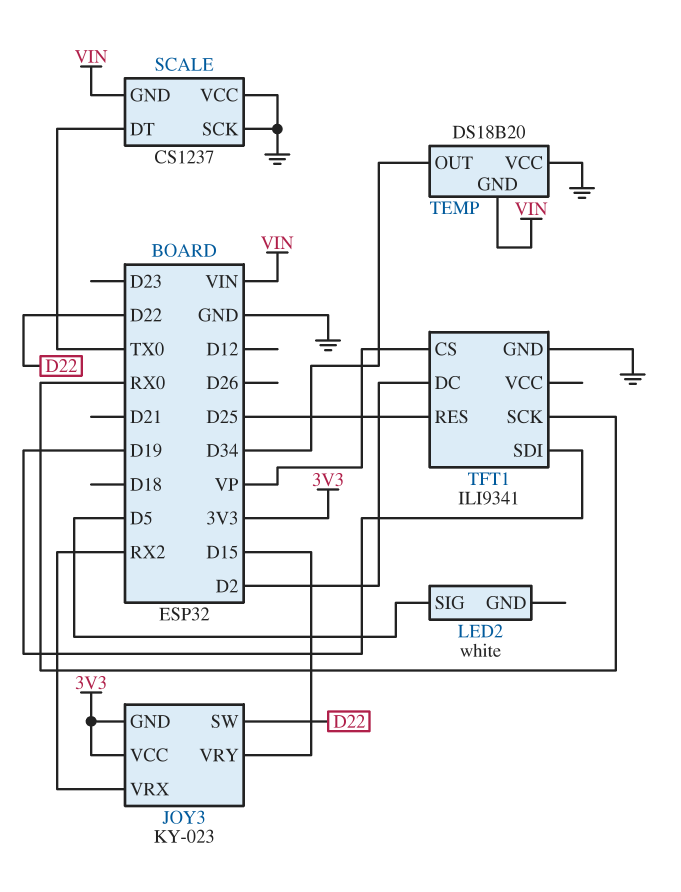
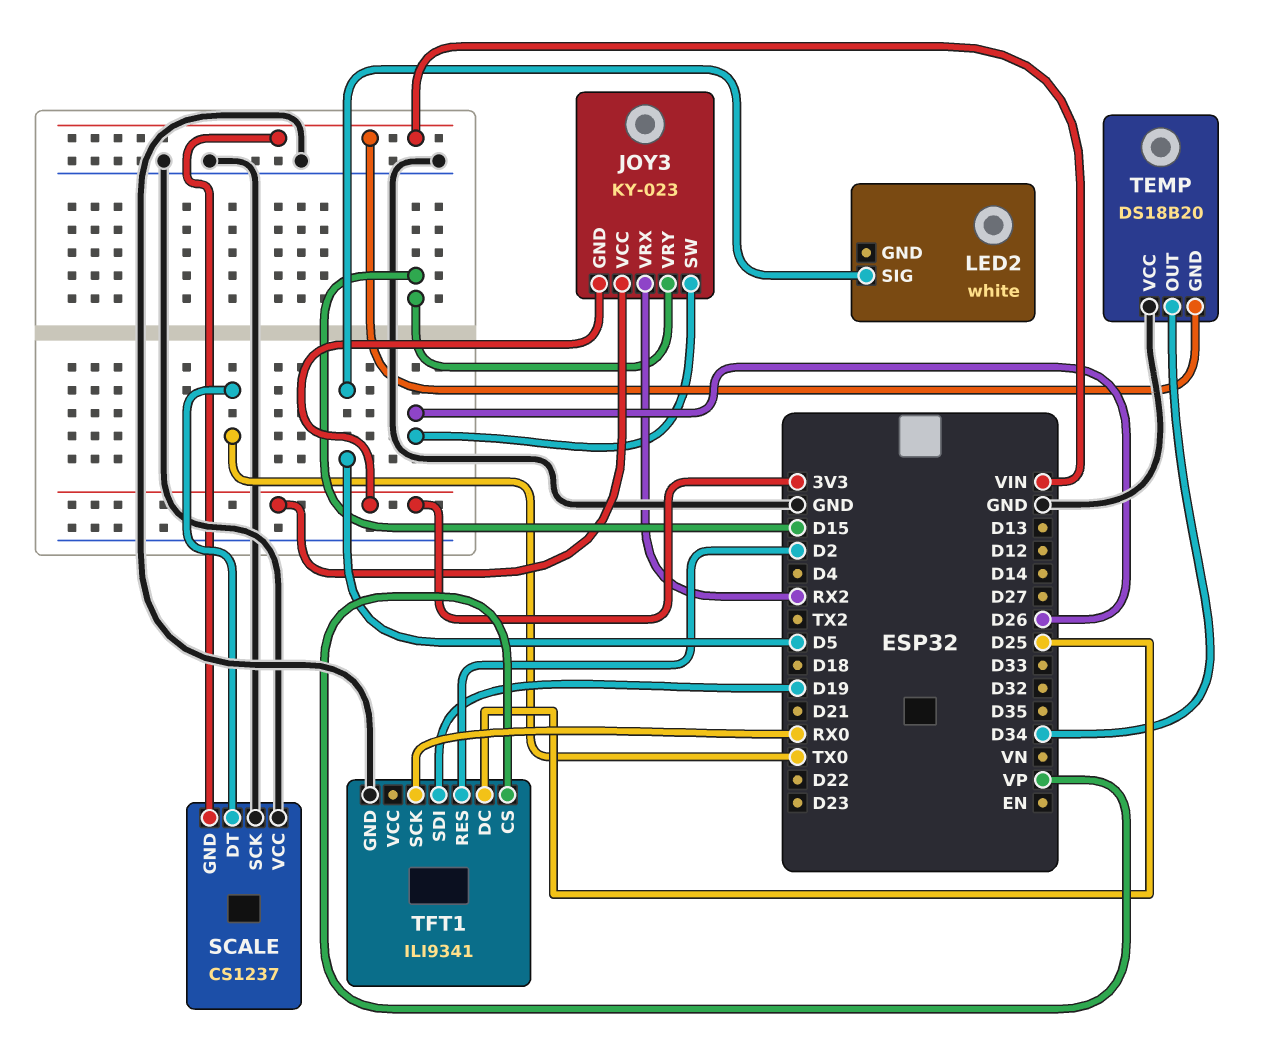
JOY3 pin SW: D22 -> D26
TFT1 pin DC: D2 -> D25
TFT1 pin RES: D25 -> D2

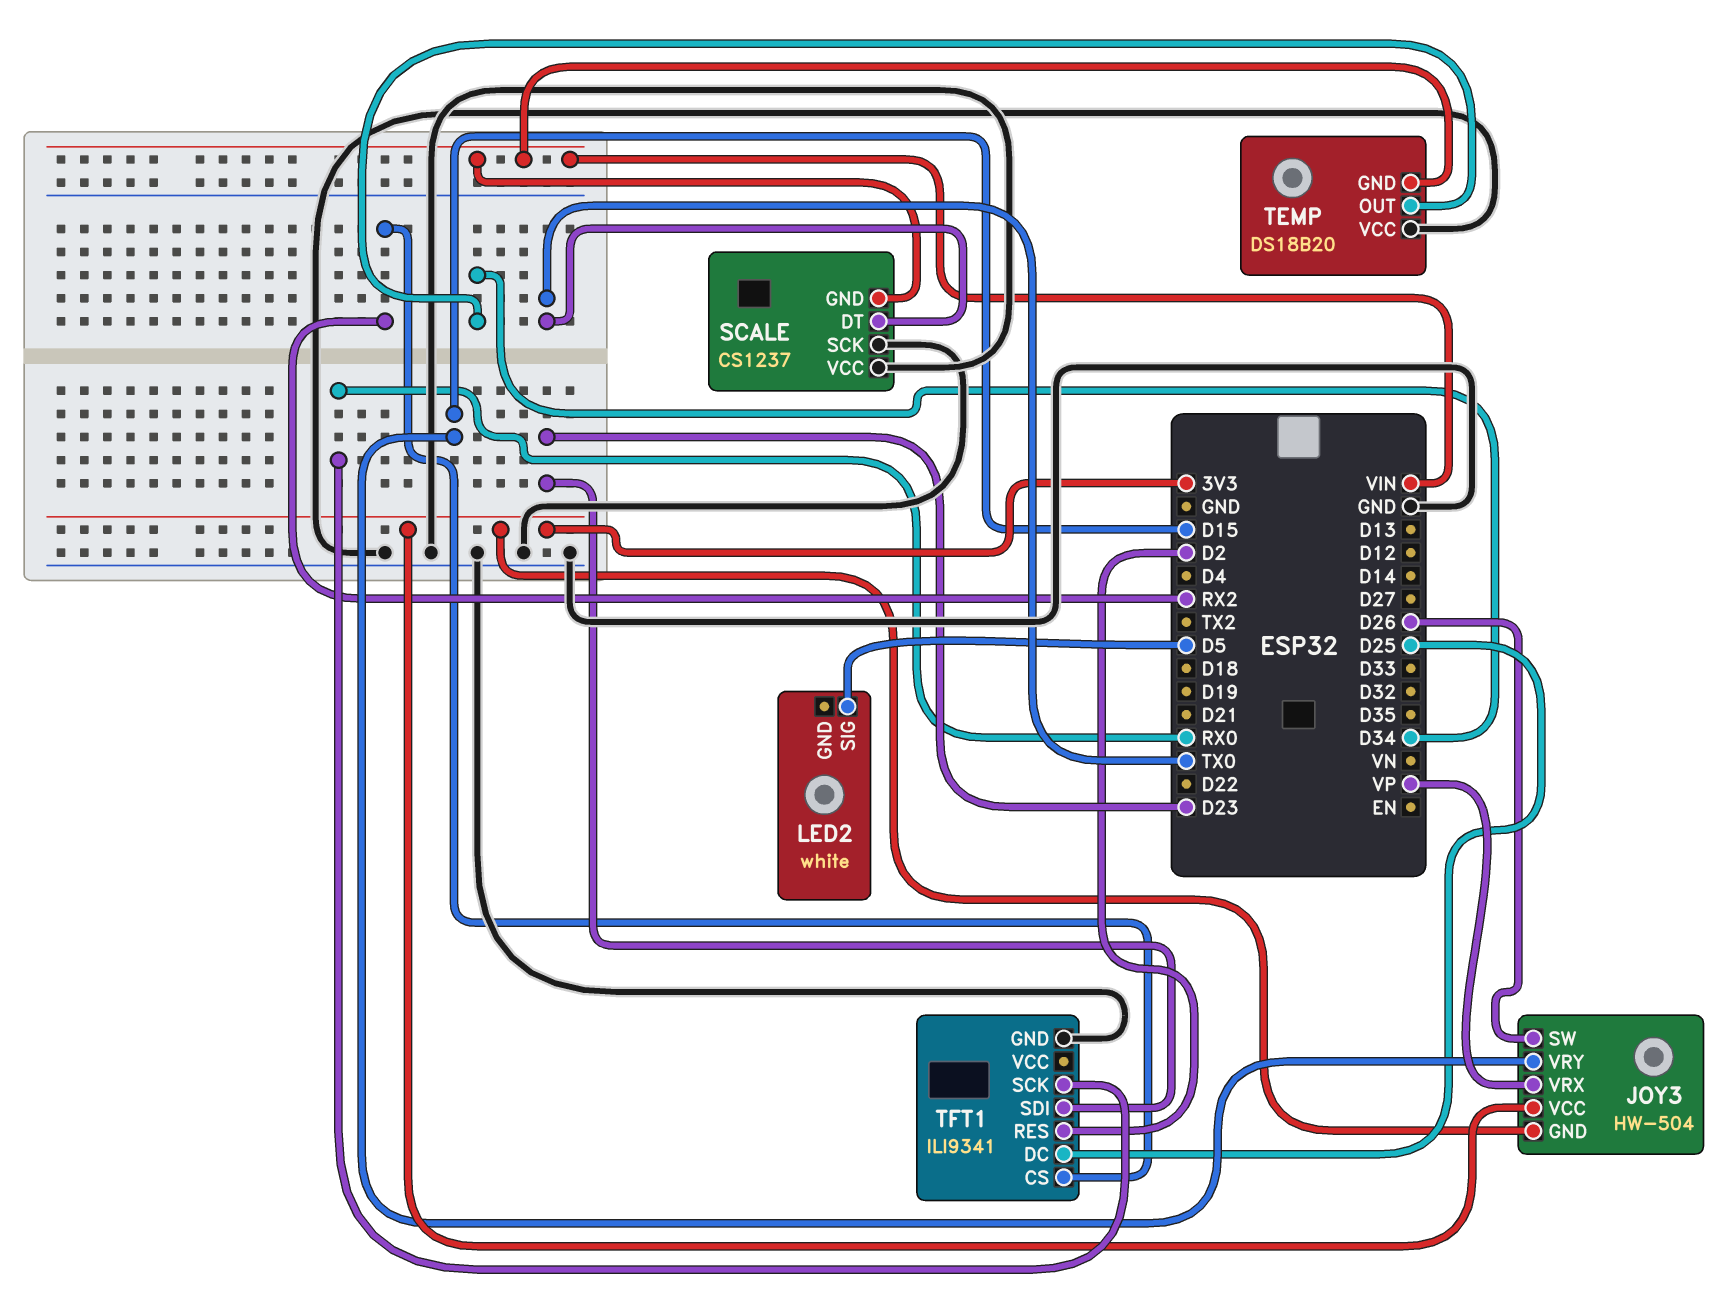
JOY3: KY-023 -> HW-504
JOY3 pin VRX: RX2 -> VP
TFT1 pin CS: VP -> RX2
TFT1 pin SDI: D19 -> D23

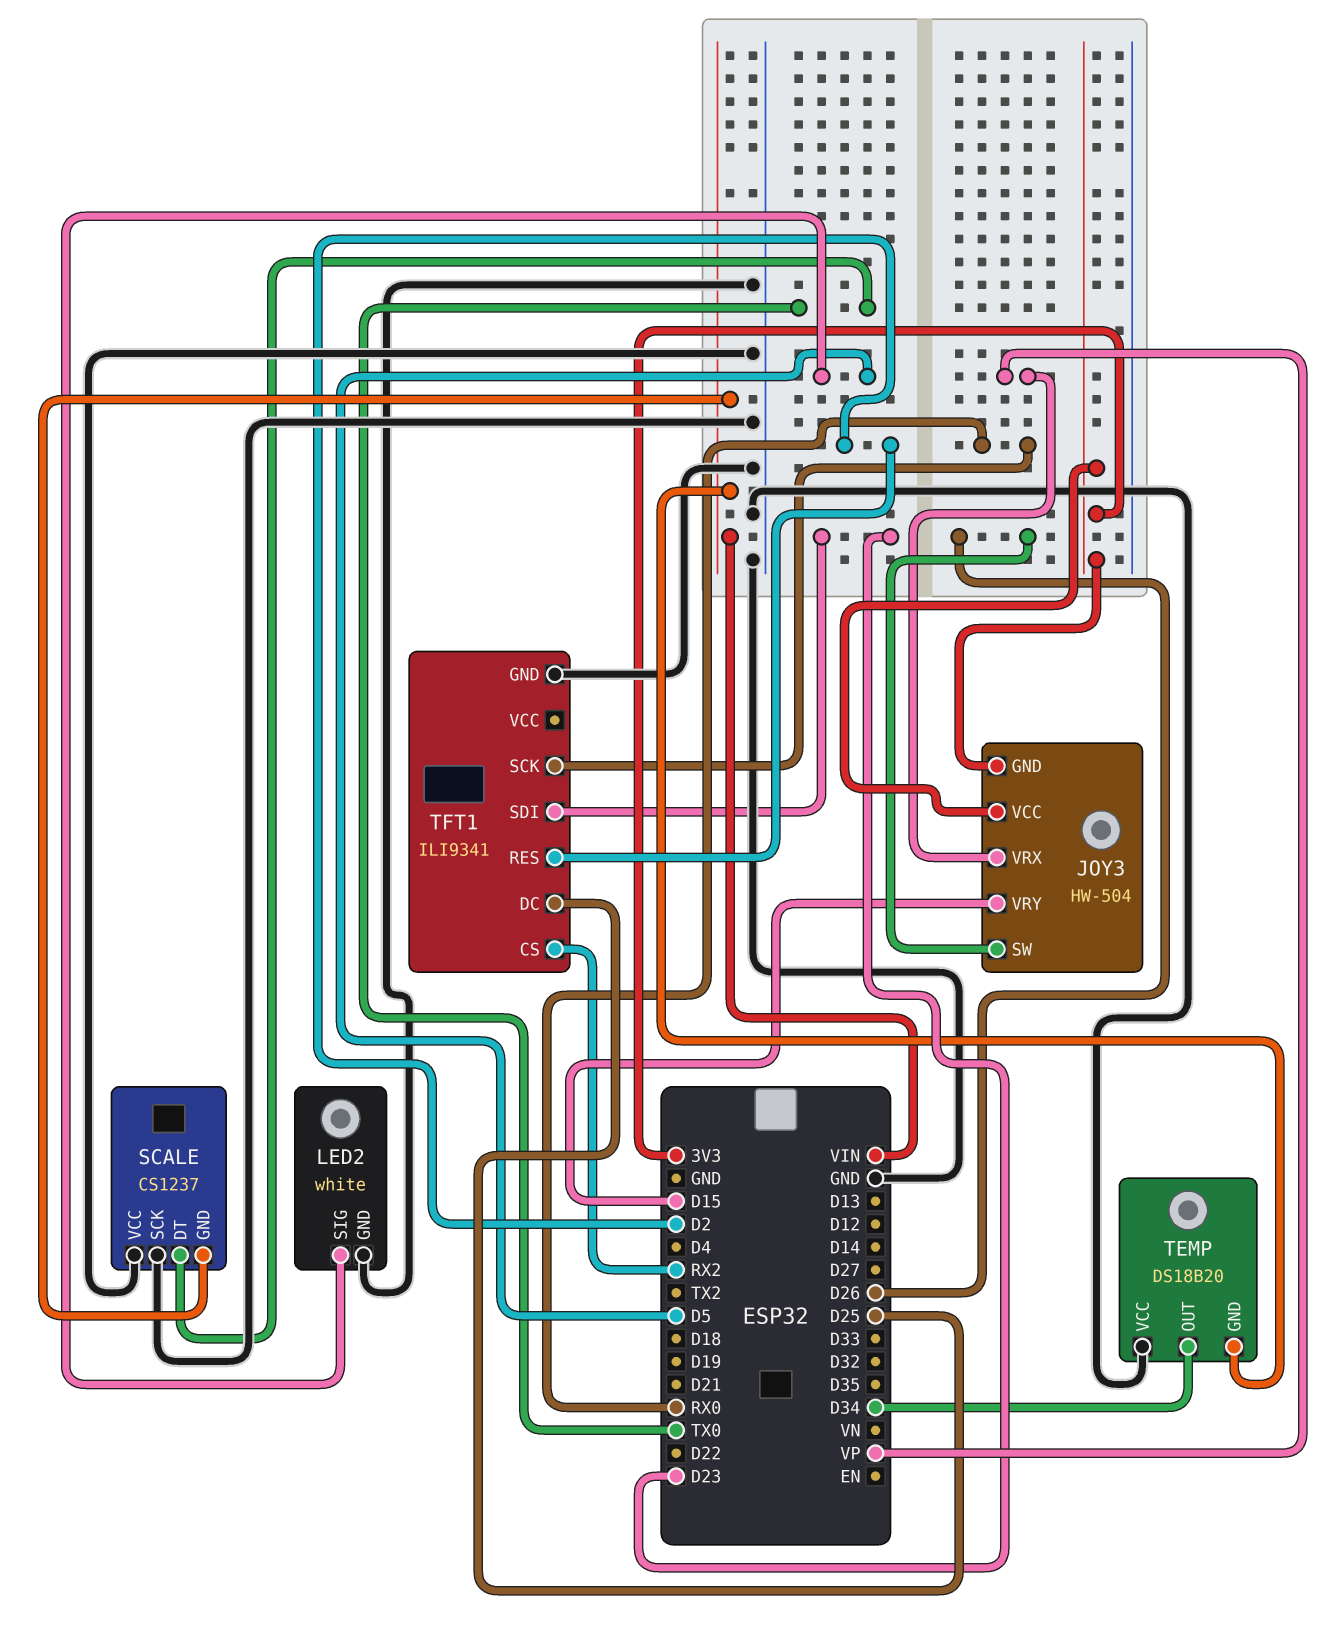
LED2 pin GND: none -> GND

